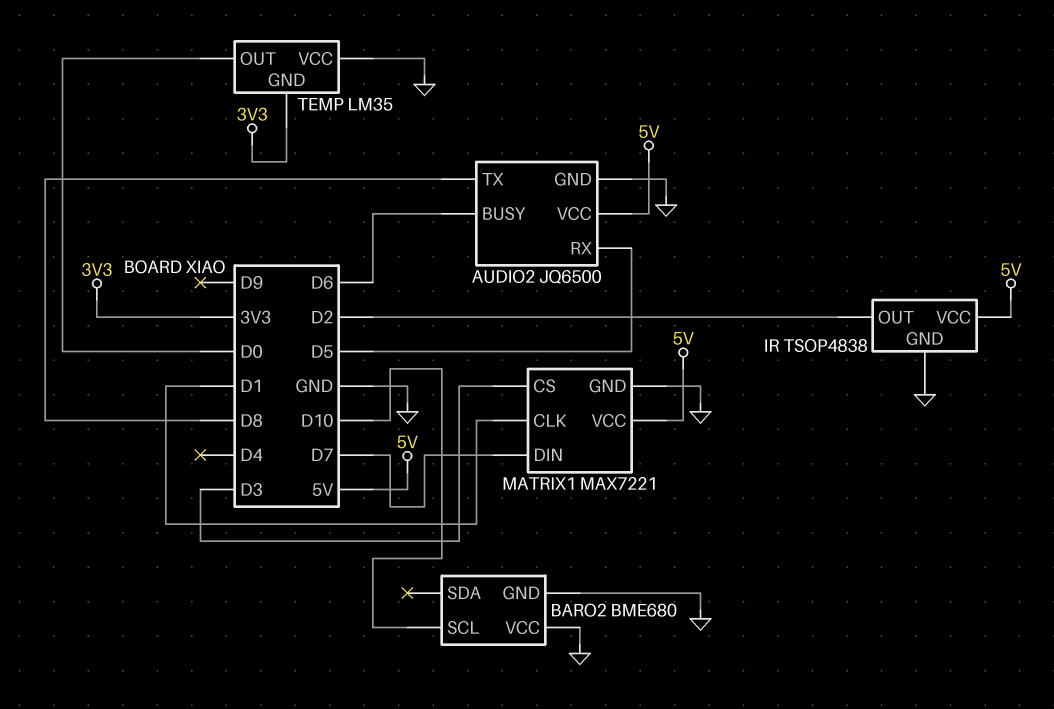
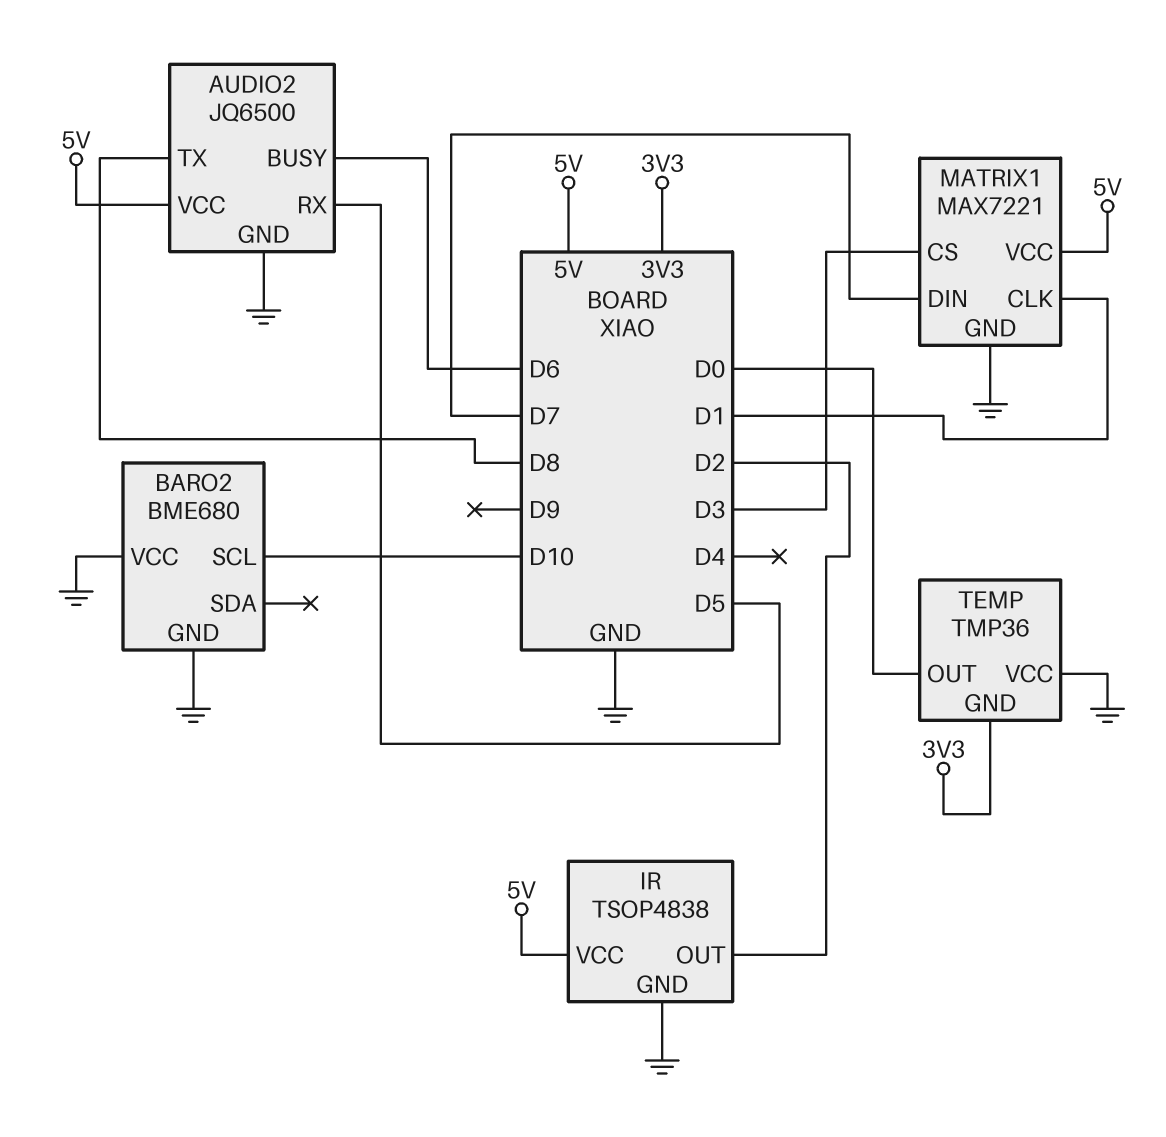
TEMP: LM35 -> TMP36

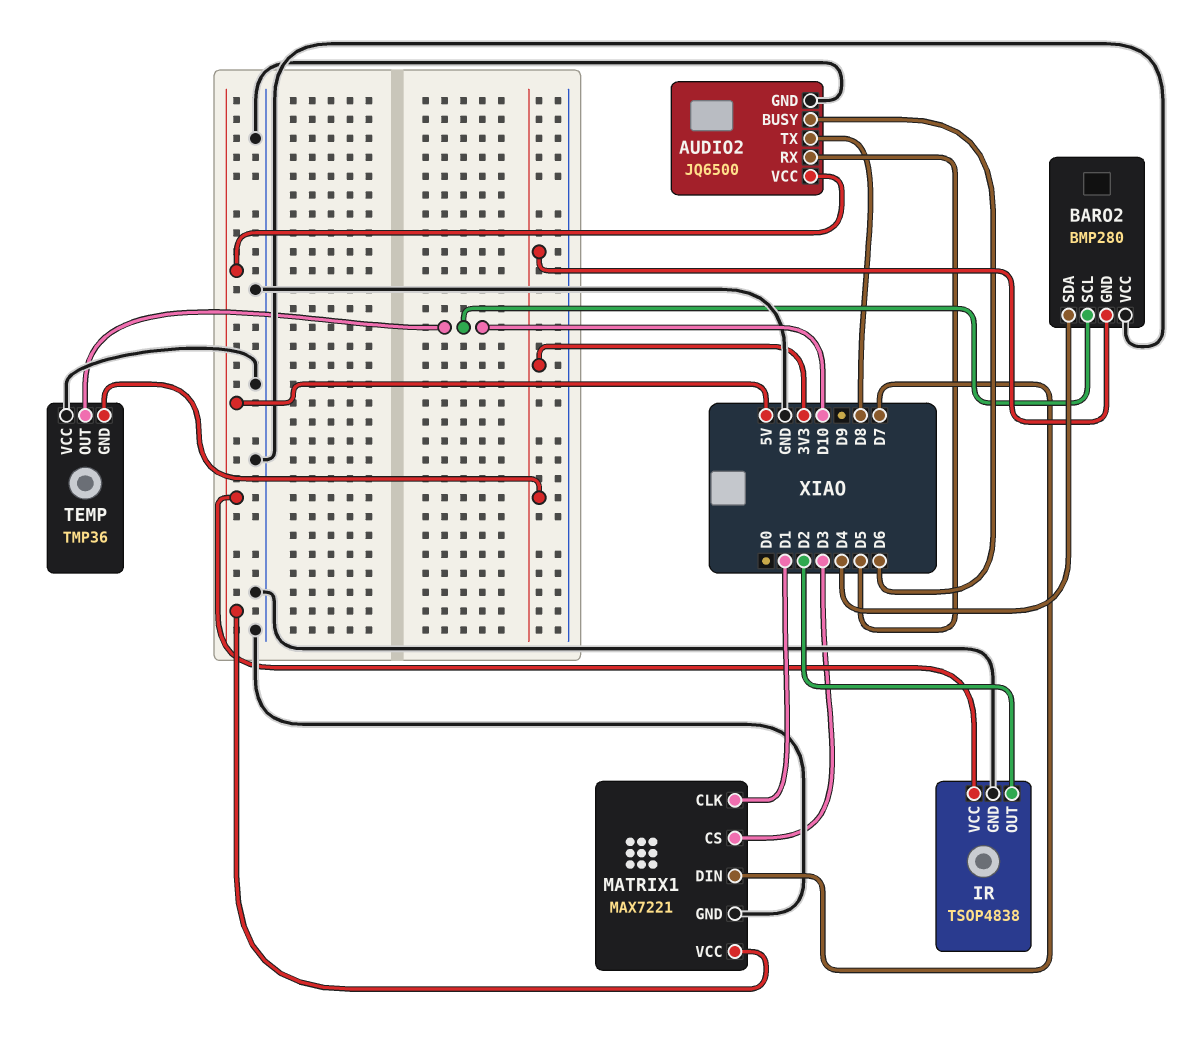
BARO2: BME680 -> BMP280
BARO2 pin GND: GND -> 3V3
BARO2 pin SDA: none -> D4
TEMP pin OUT: D0 -> D10

